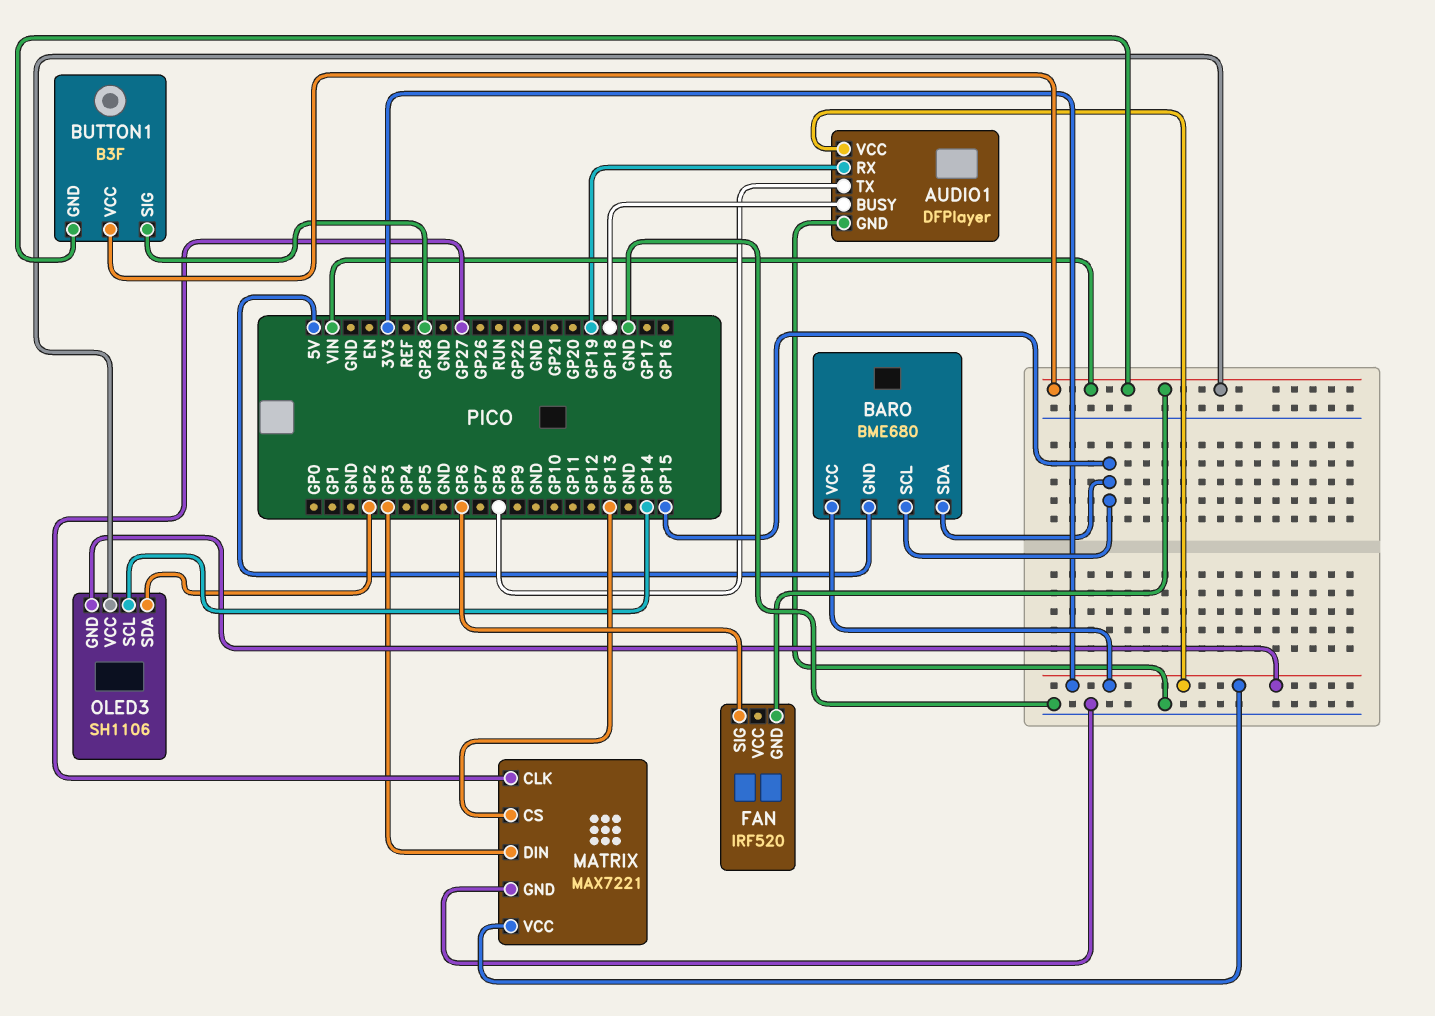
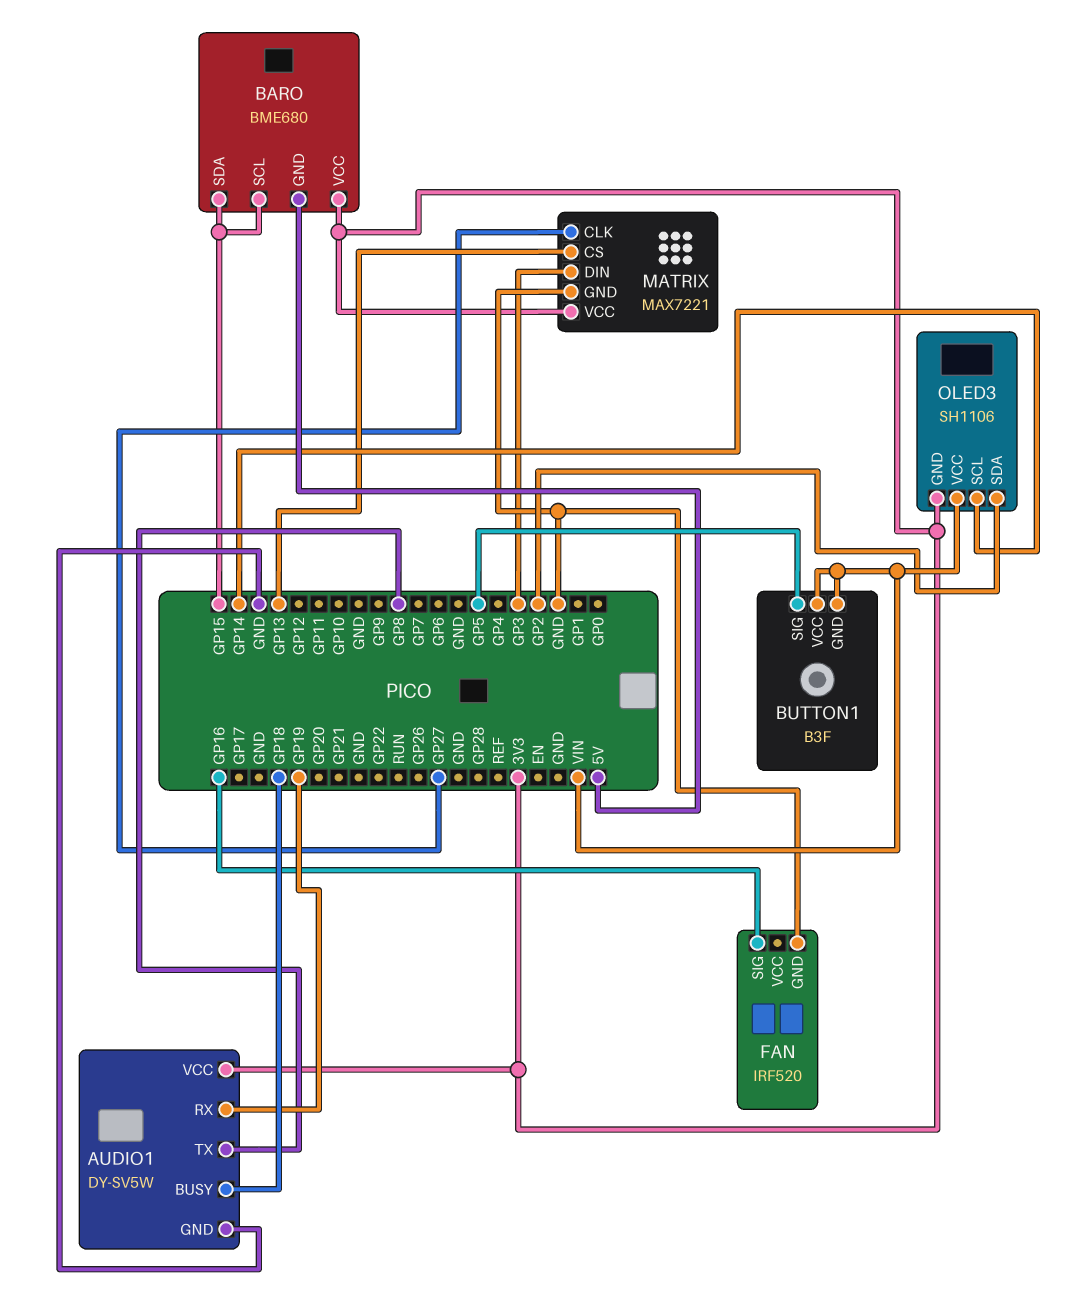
AUDIO1: DFPlayer -> DY-SV5W
BUTTON1 pin SIG: GP28 -> GP5
FAN pin GND: VIN -> GND
FAN pin SIG: GP6 -> GP16

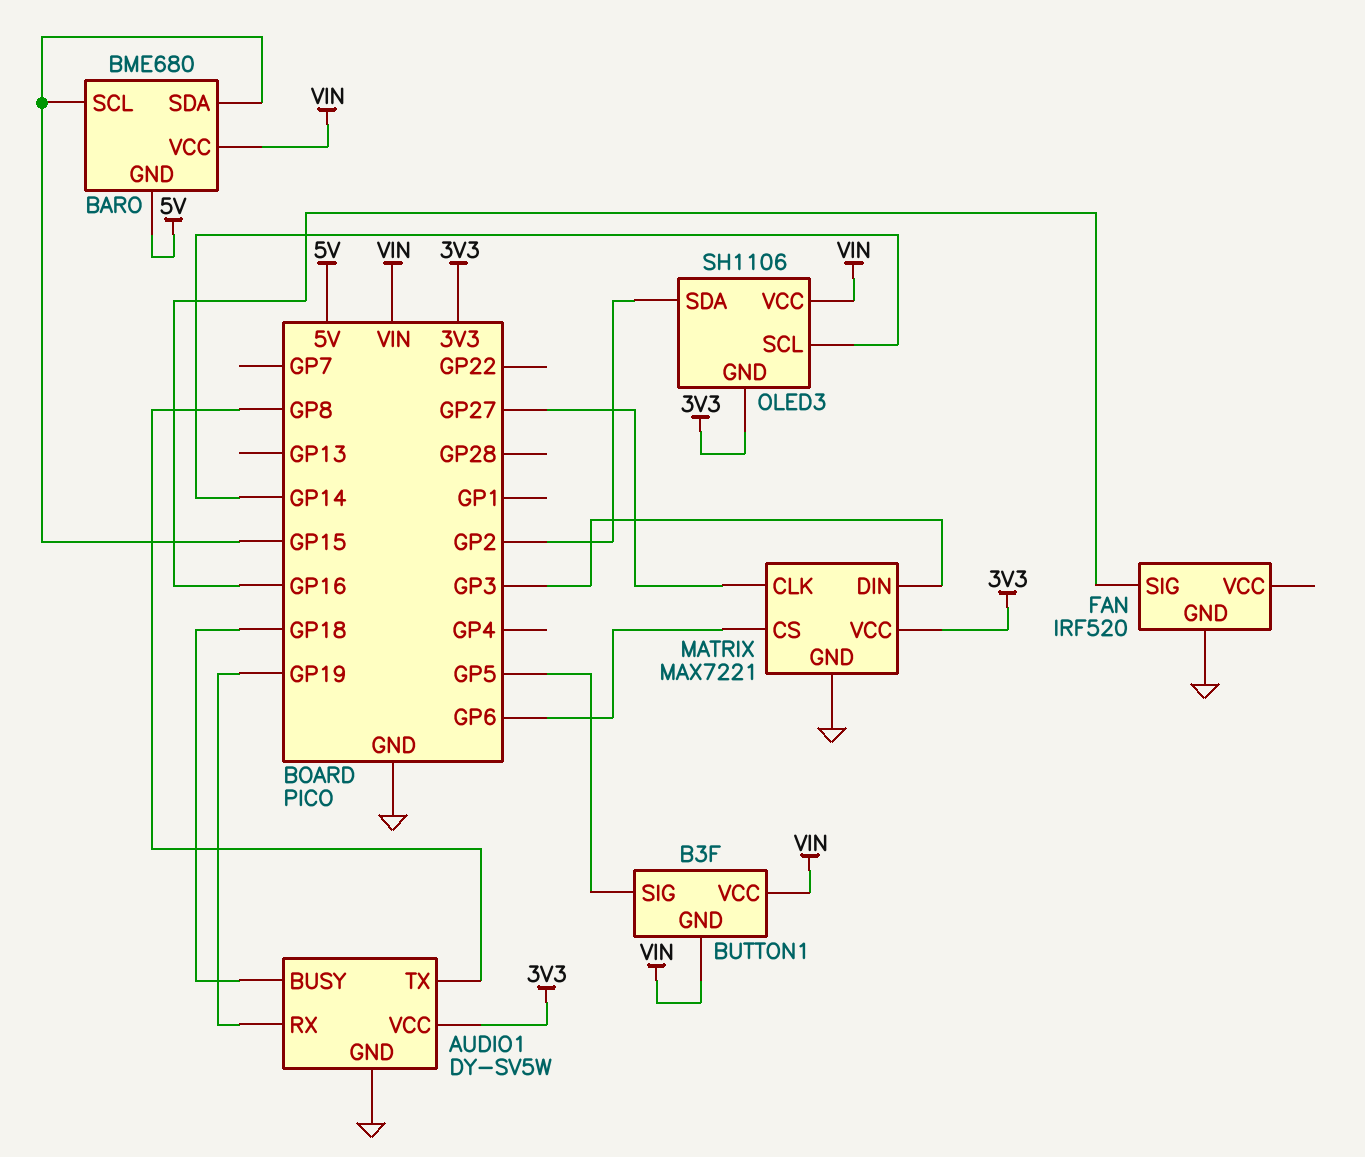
BARO pin VCC: 3V3 -> VIN
MATRIX pin CS: GP13 -> GP6

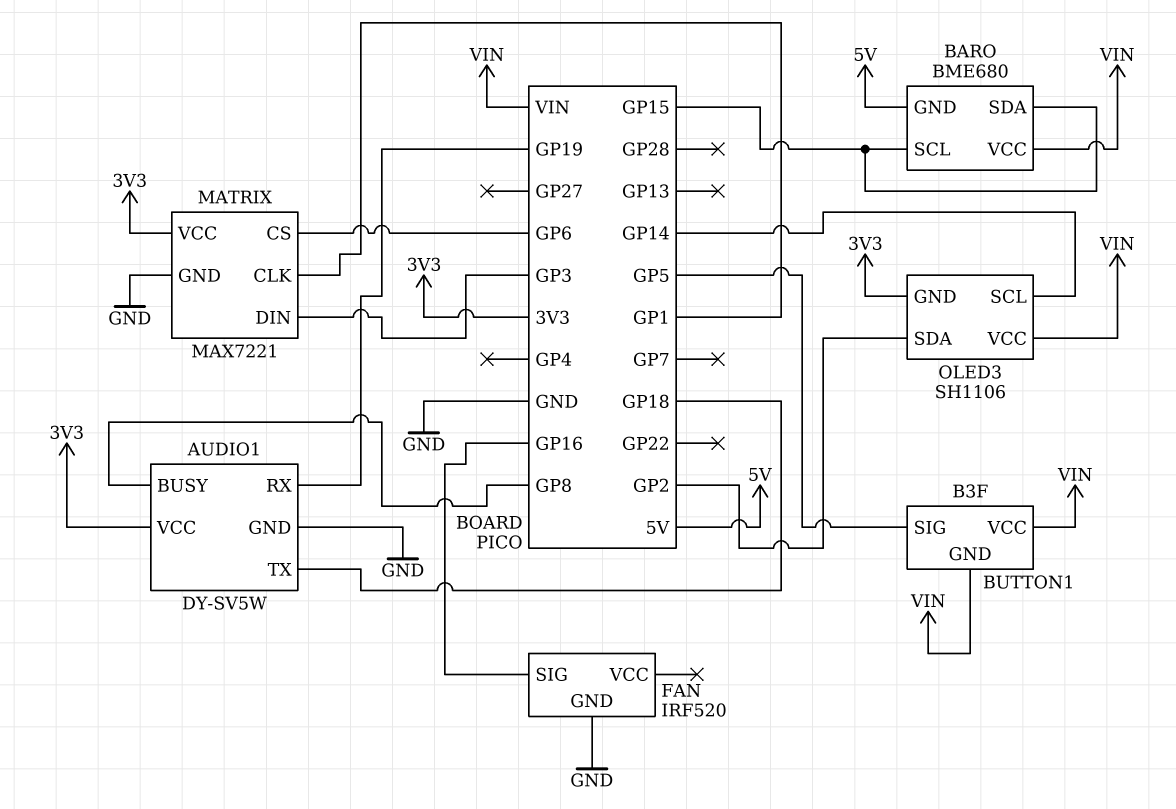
AUDIO1 pin BUSY: GP18 -> GP8
AUDIO1 pin TX: GP8 -> GP18
MATRIX pin CLK: GP27 -> GP1

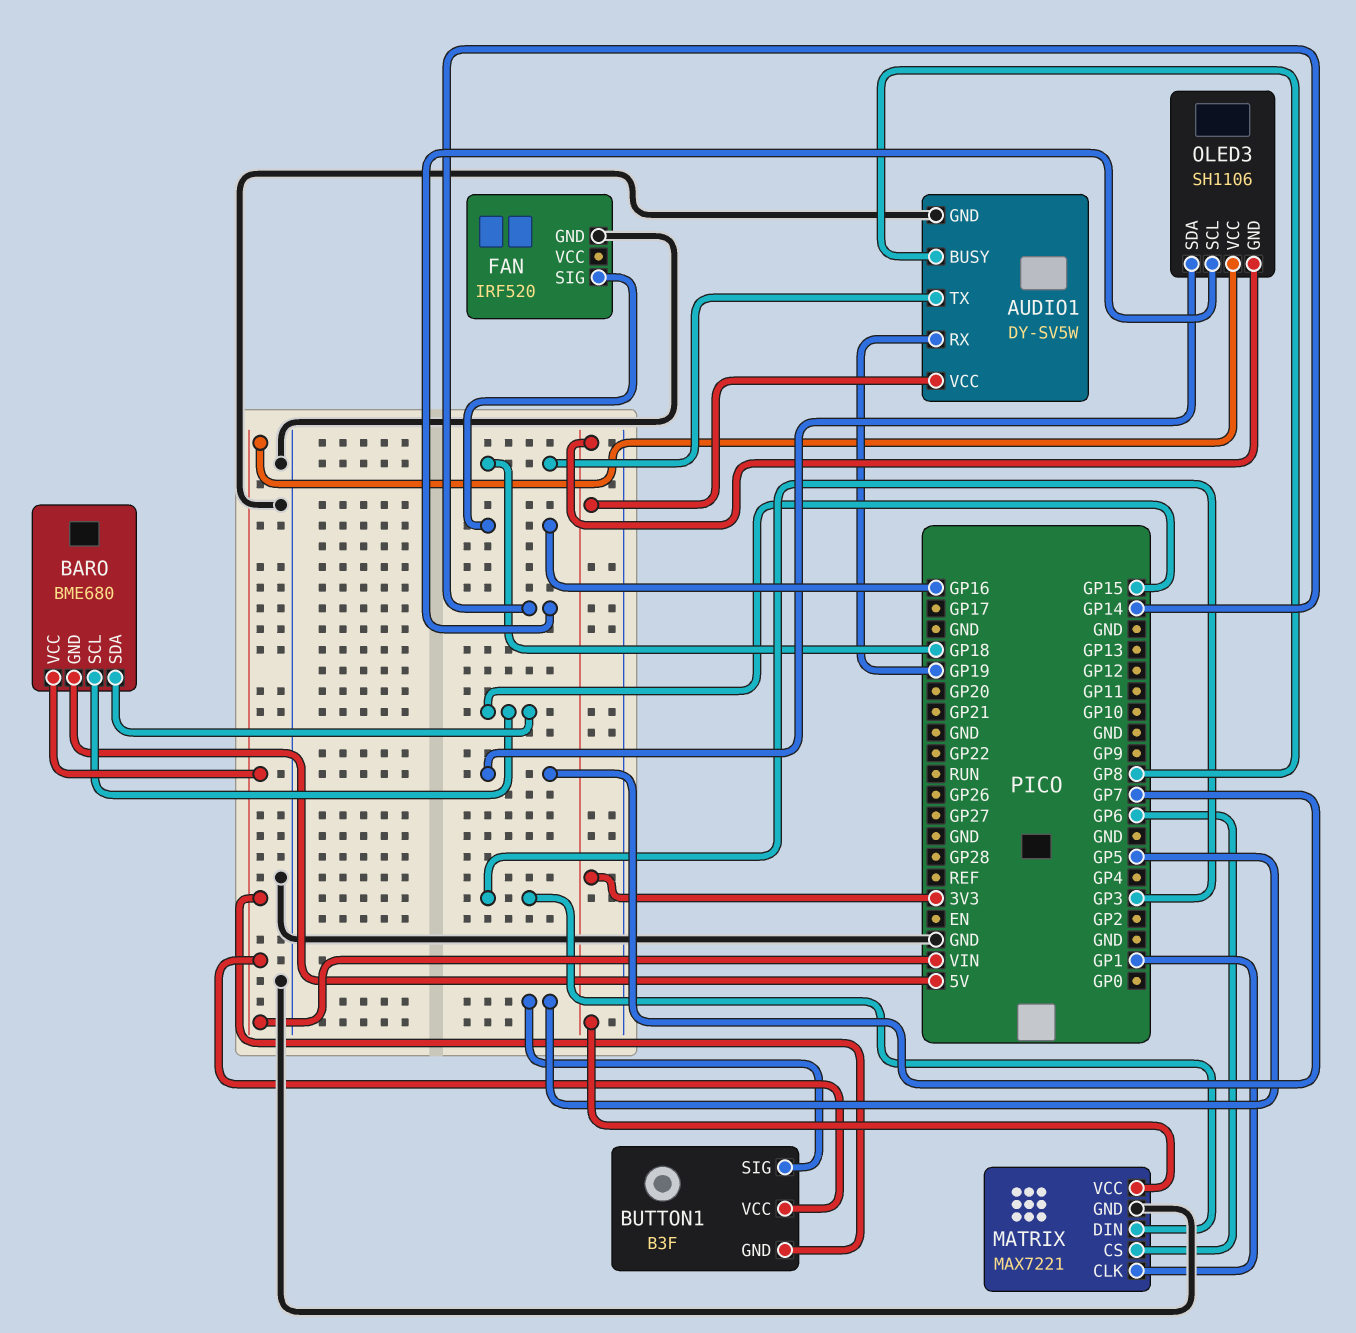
OLED3 pin SDA: GP2 -> GP7

